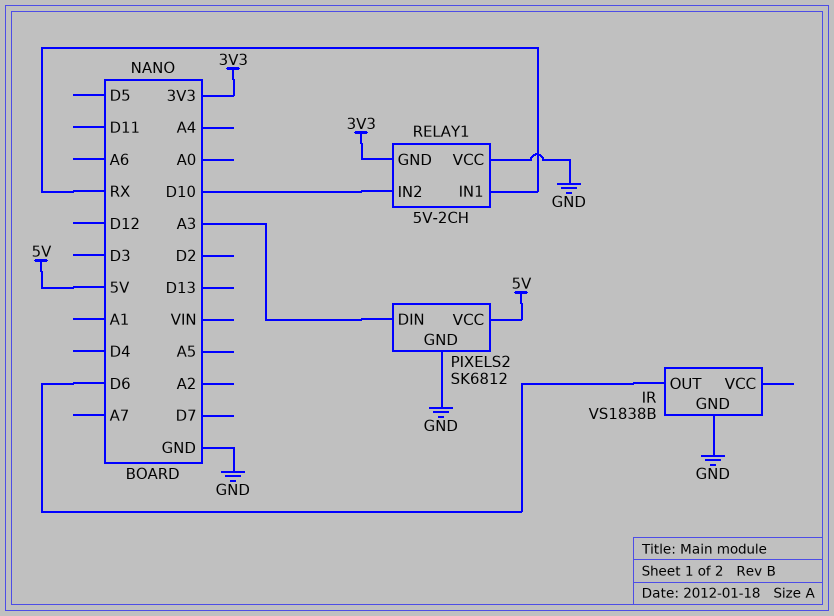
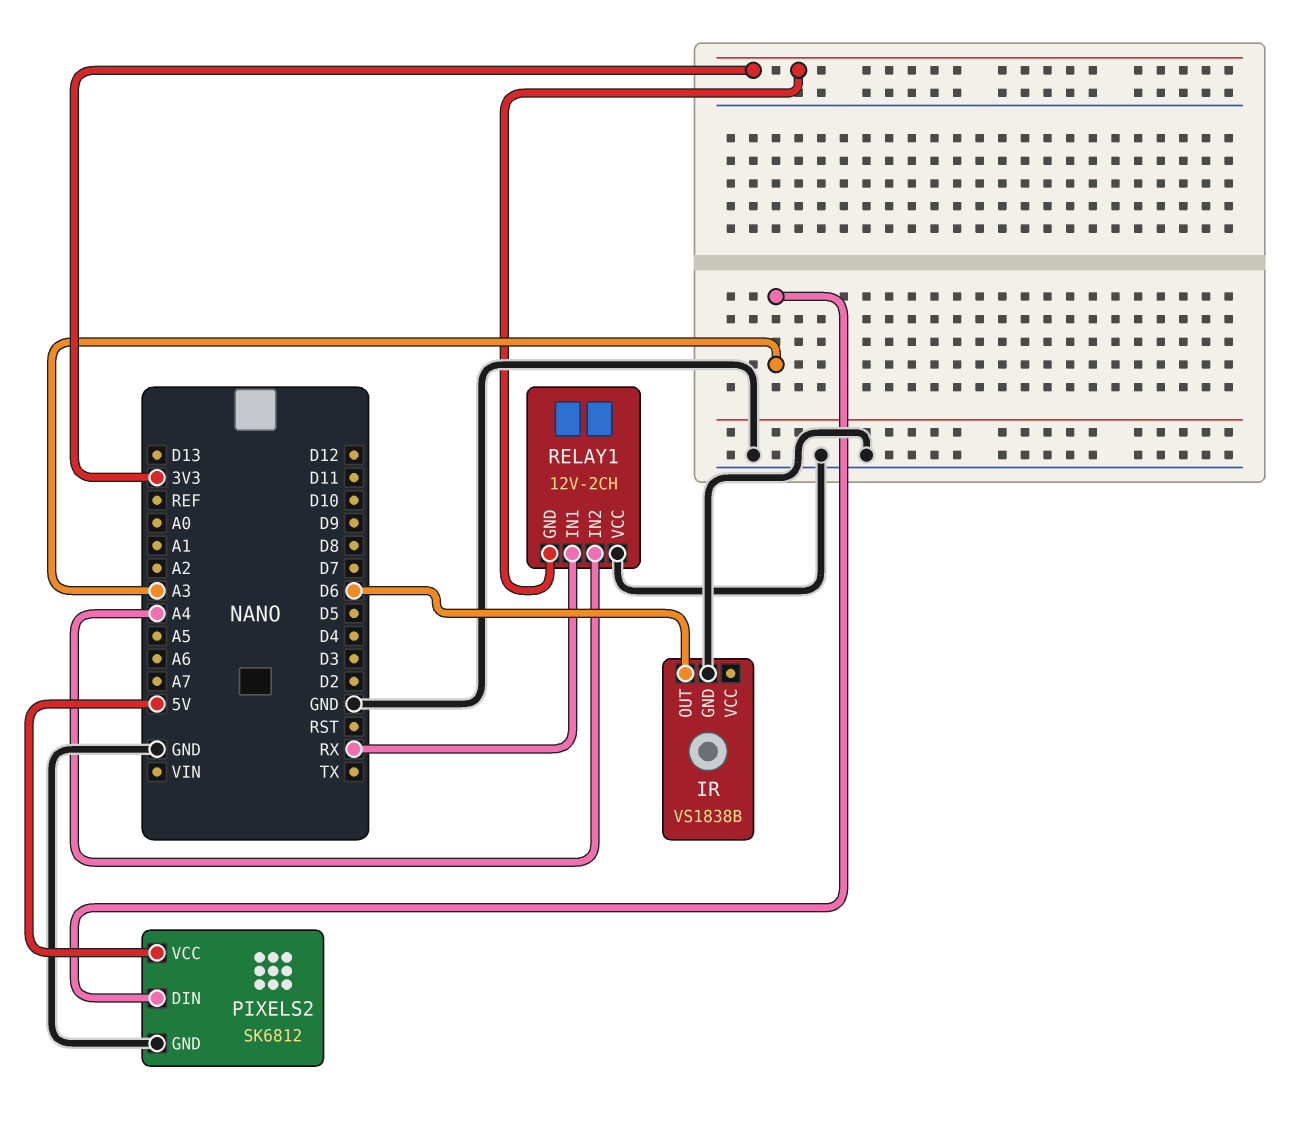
RELAY1: 5V-2CH -> 12V-2CH
RELAY1 pin IN2: D10 -> A4

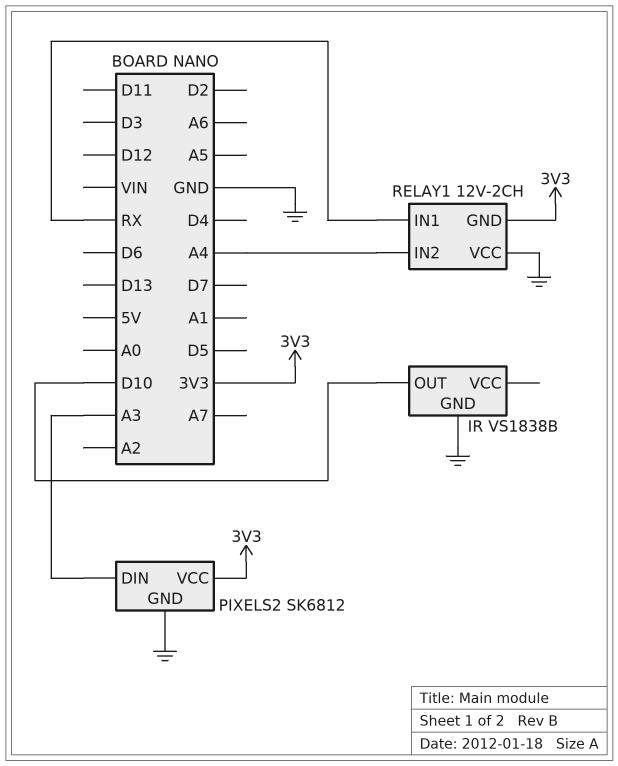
IR pin OUT: D6 -> D10
PIXELS2 pin VCC: 5V -> 3V3

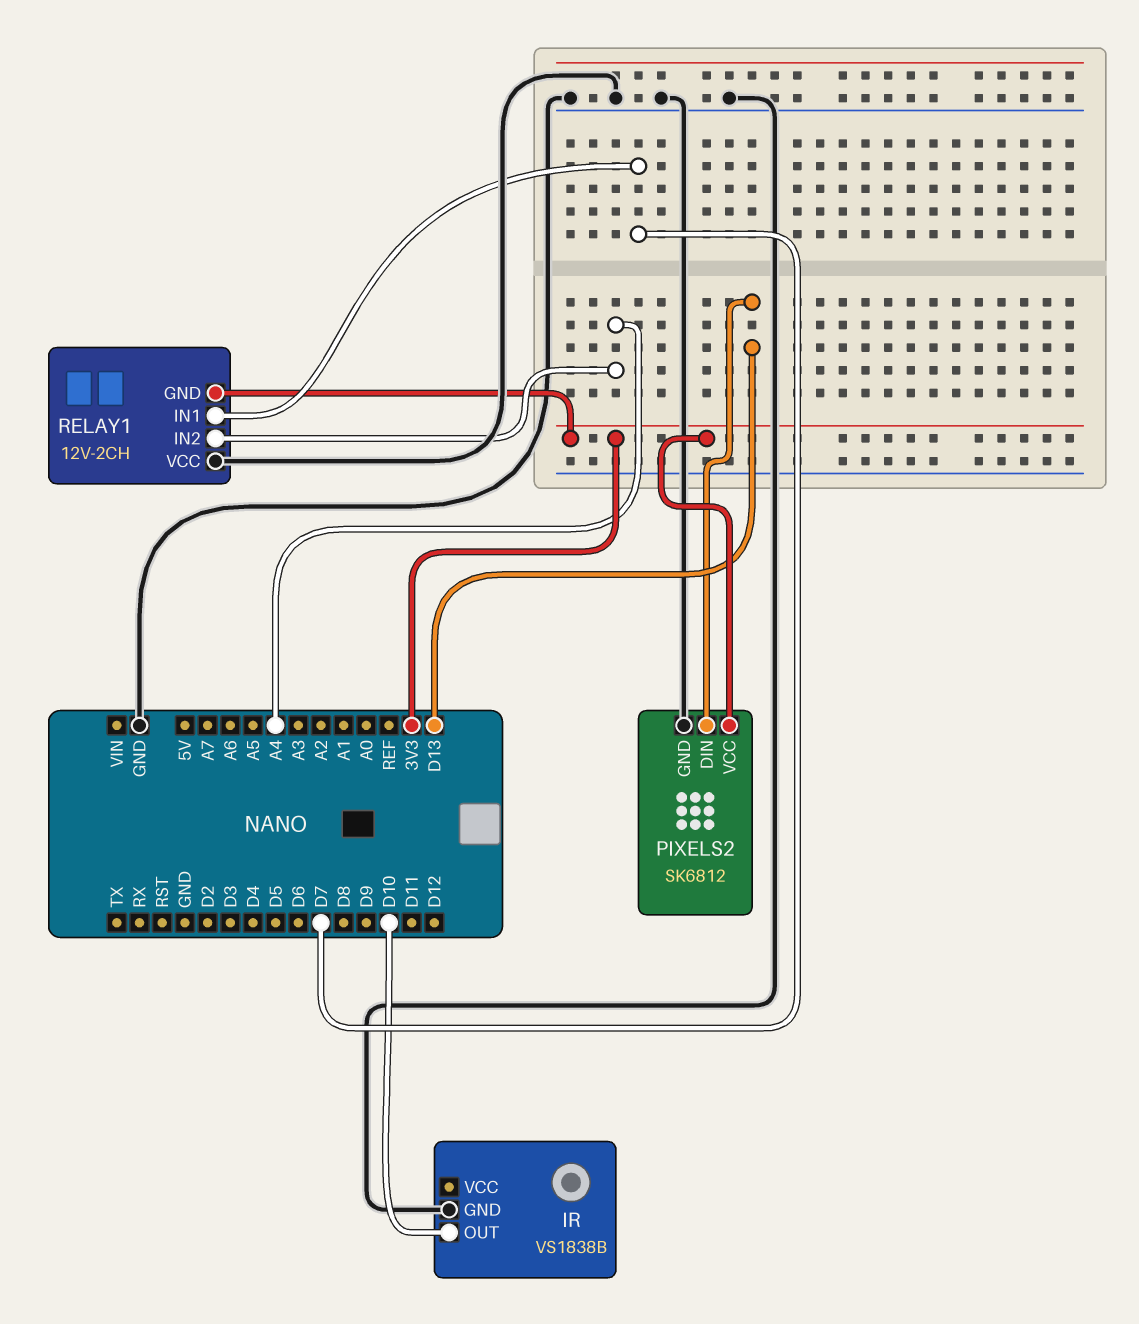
PIXELS2 pin DIN: A3 -> D13
RELAY1 pin IN1: RX -> D7

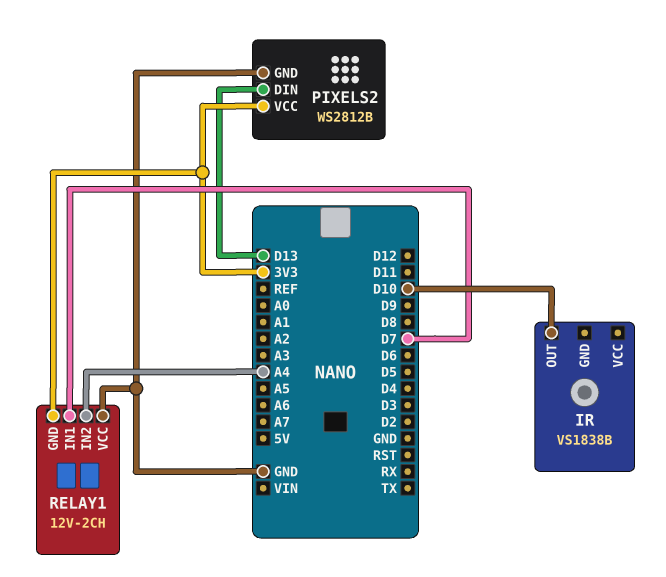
IR pin GND: GND -> none
PIXELS2: SK6812 -> WS2812B

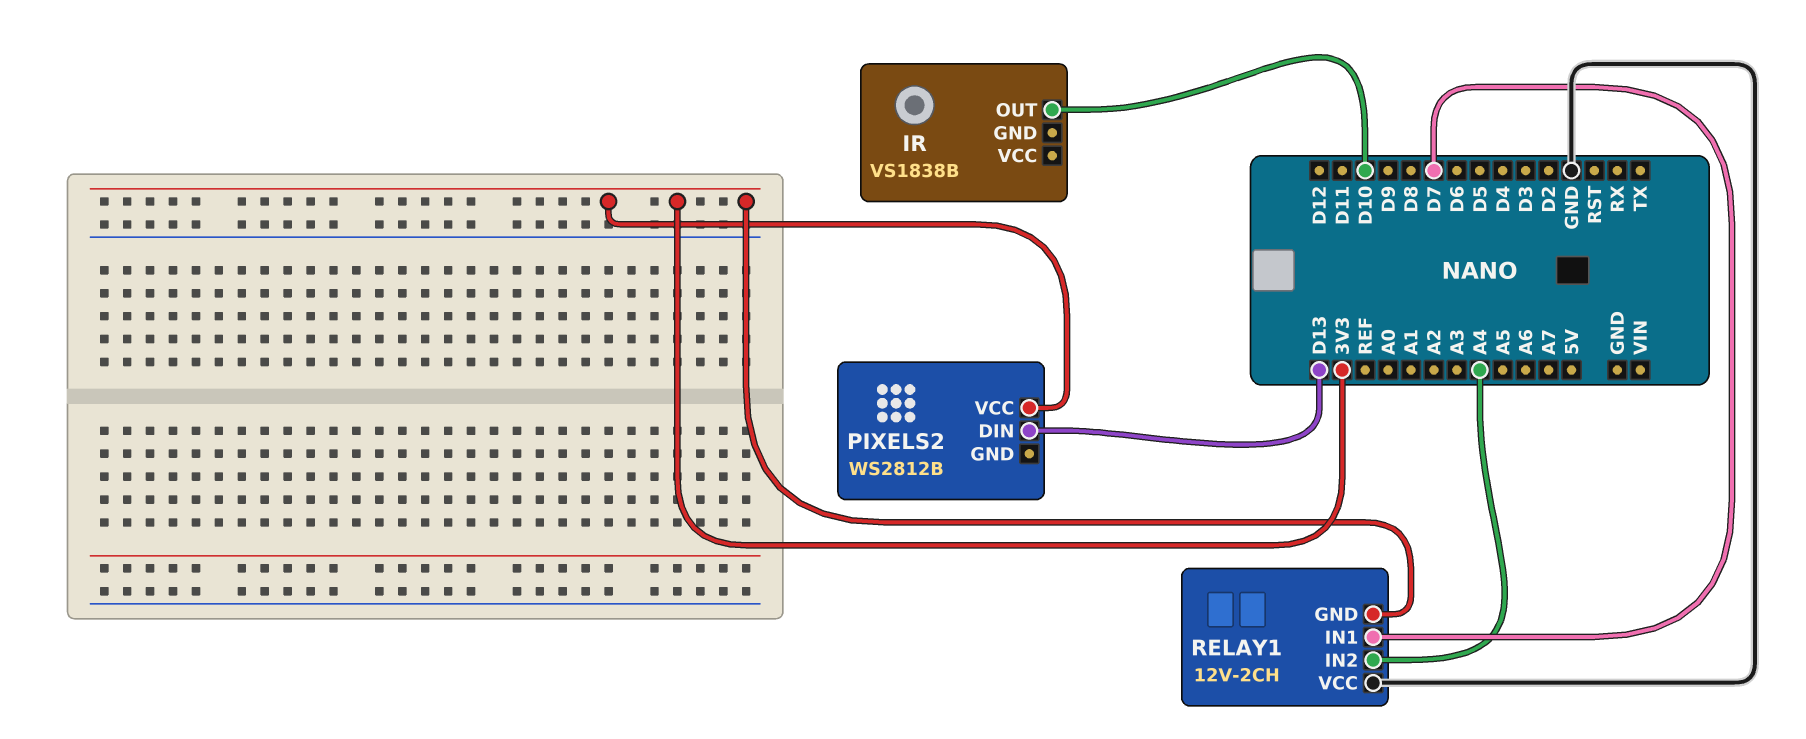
PIXELS2 pin GND: GND -> none

